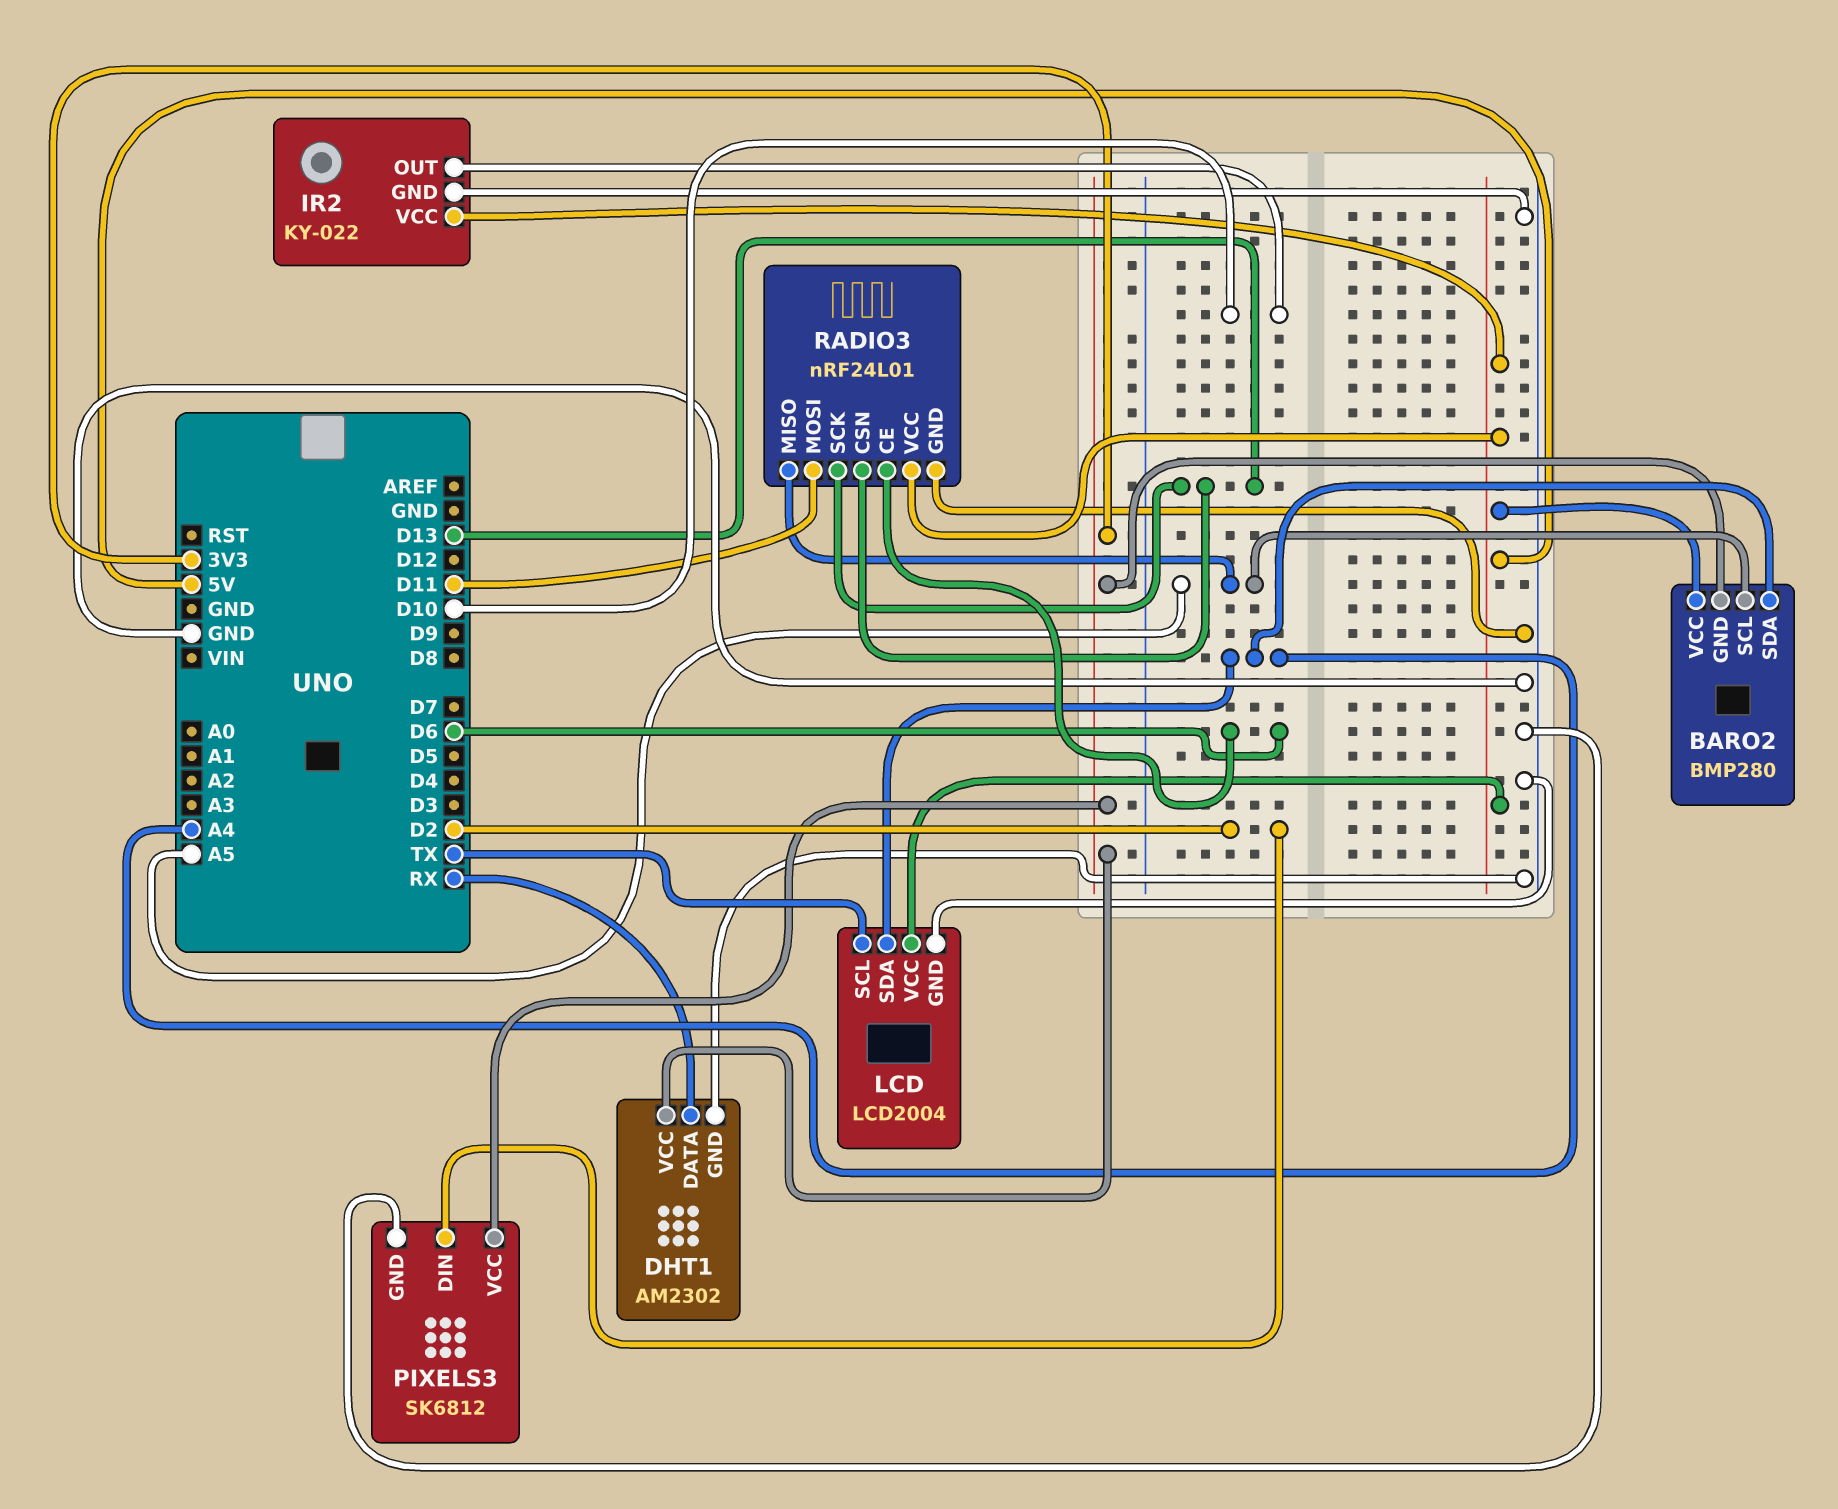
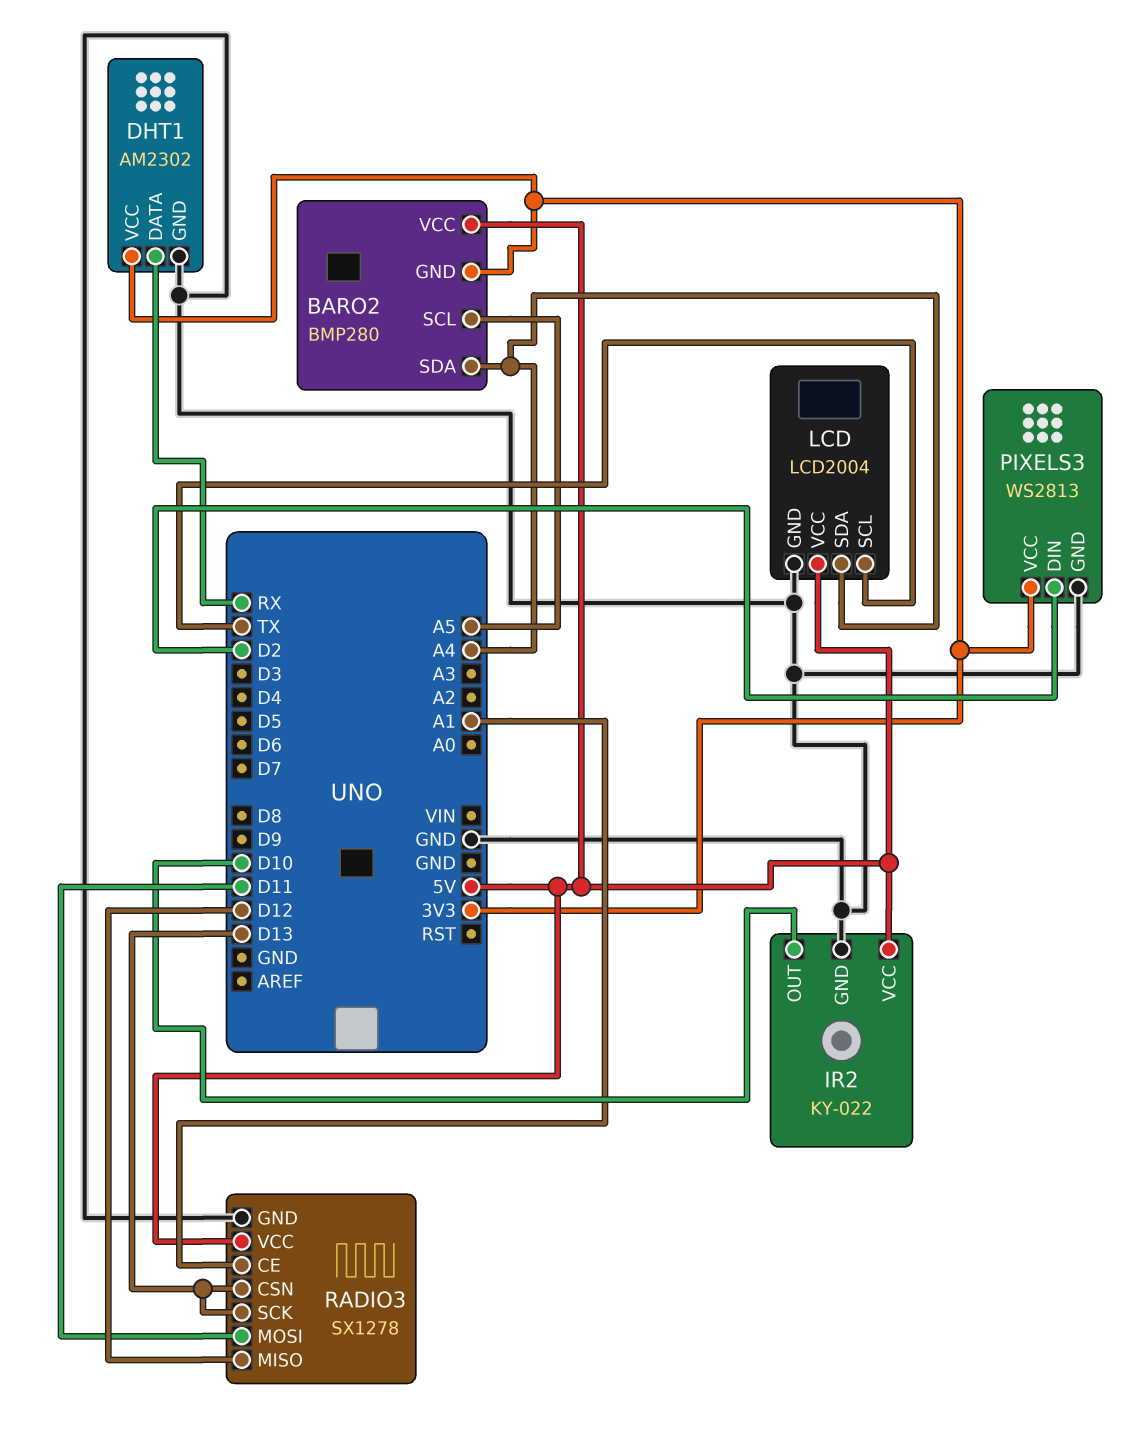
PIXELS3: SK6812 -> WS2813
RADIO3: nRF24L01 -> SX1278
RADIO3 pin CE: D6 -> A1
RADIO3 pin MISO: A5 -> D12

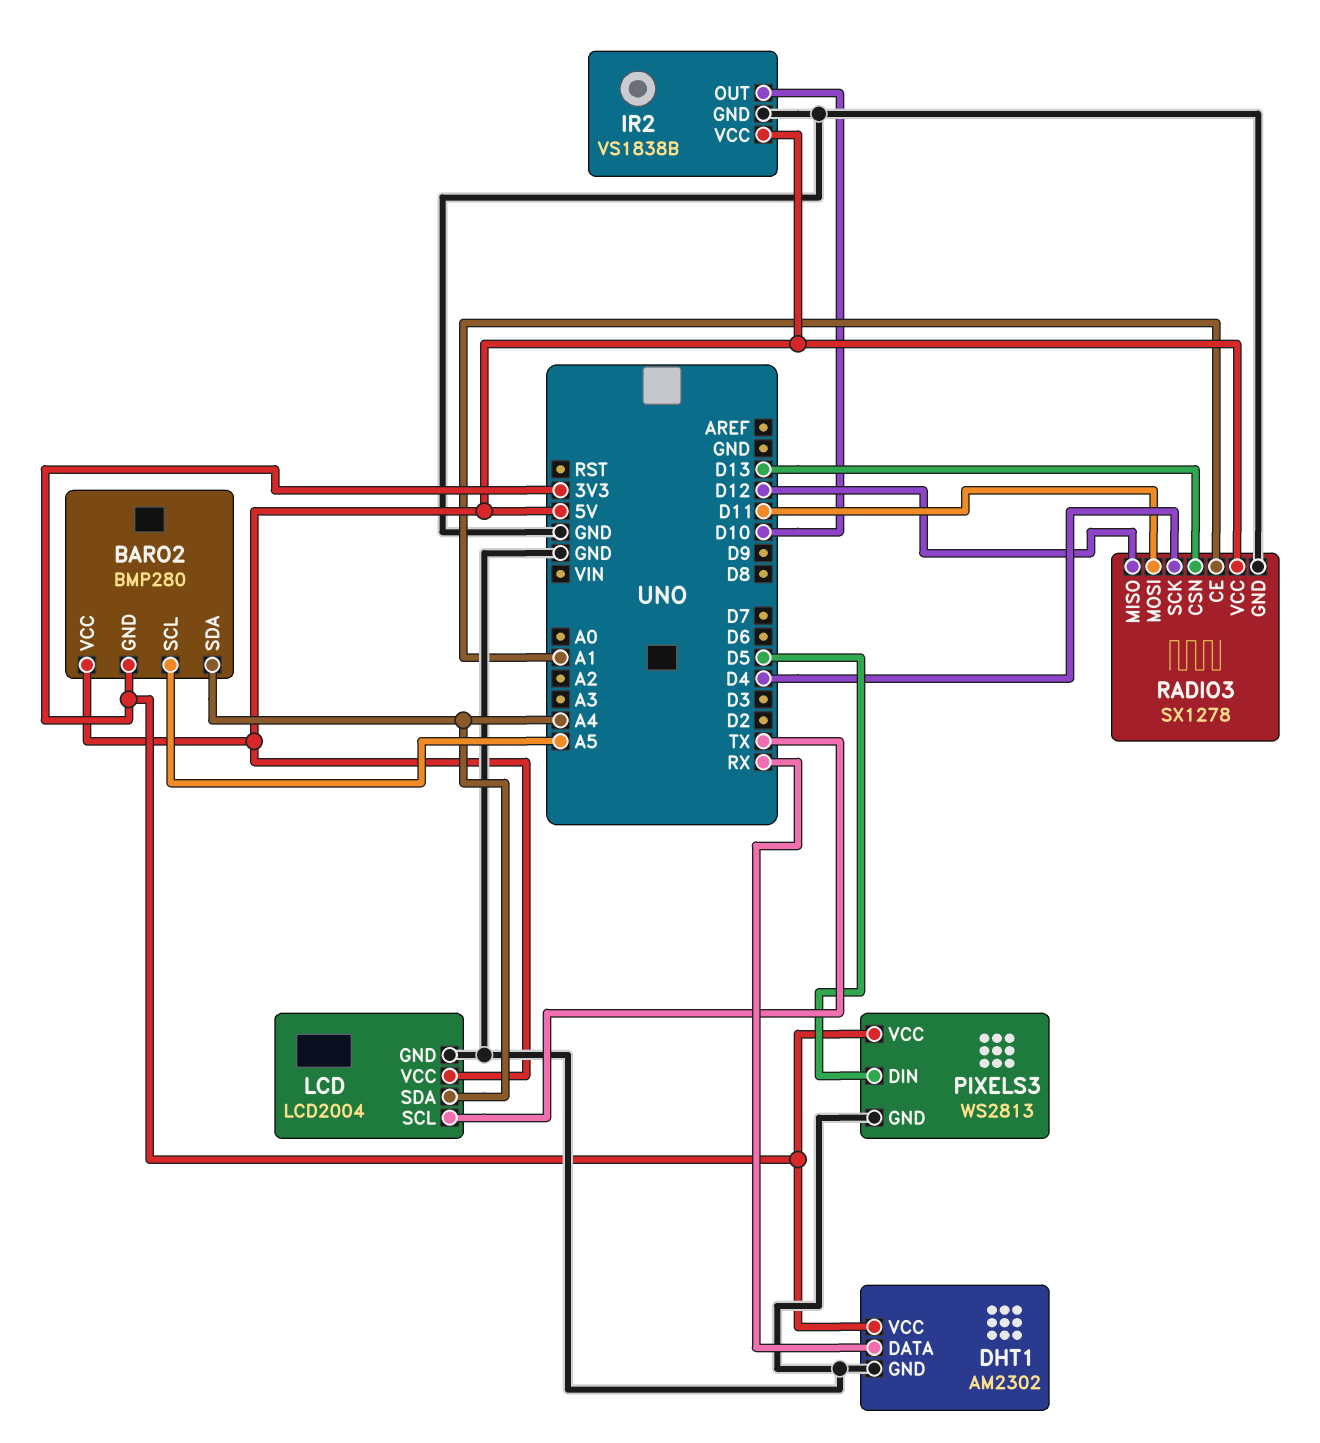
IR2: KY-022 -> VS1838B
PIXELS3 pin DIN: D2 -> D5
RADIO3 pin SCK: D13 -> D4

